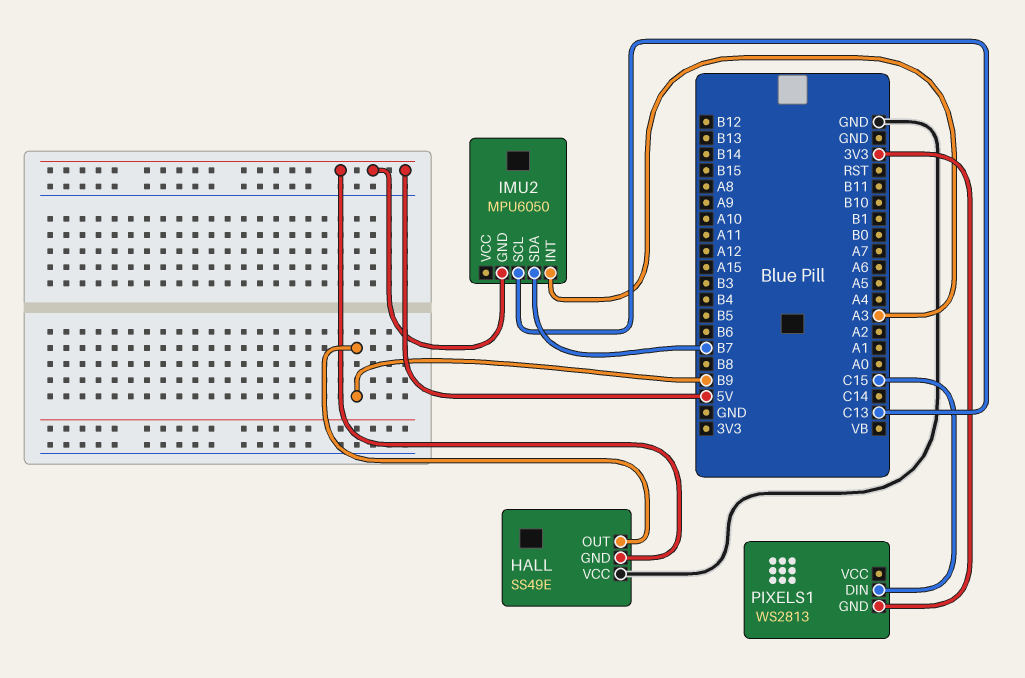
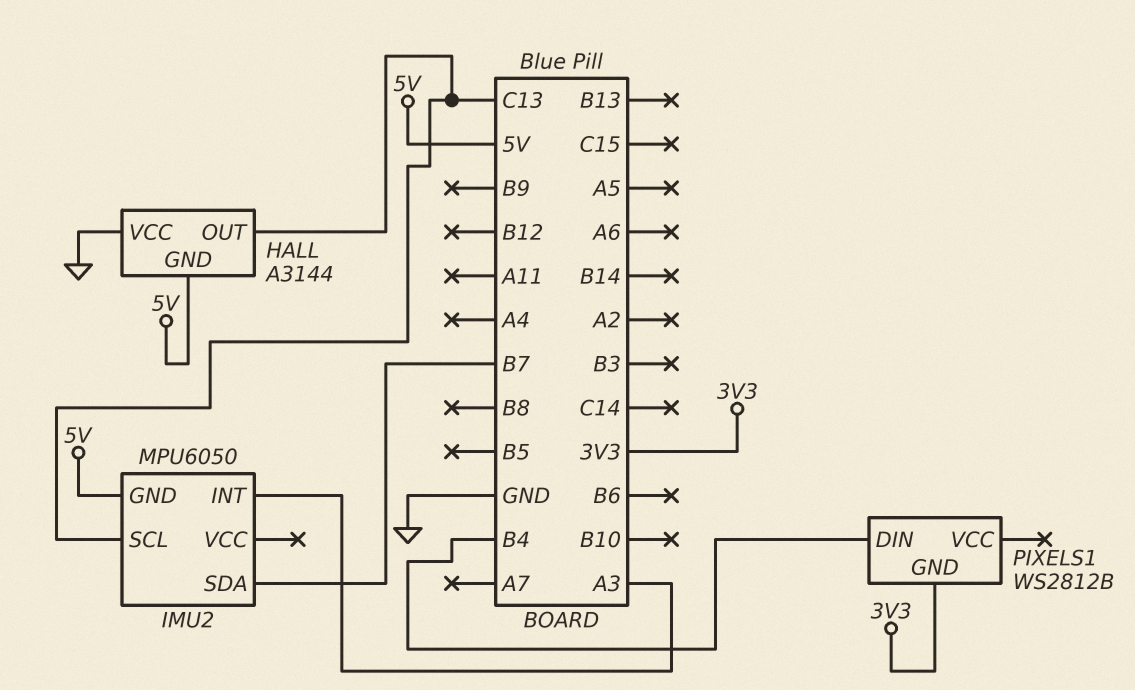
HALL: SS49E -> A3144
HALL pin OUT: B9 -> C13
PIXELS1: WS2813 -> WS2812B
PIXELS1 pin DIN: C15 -> B4

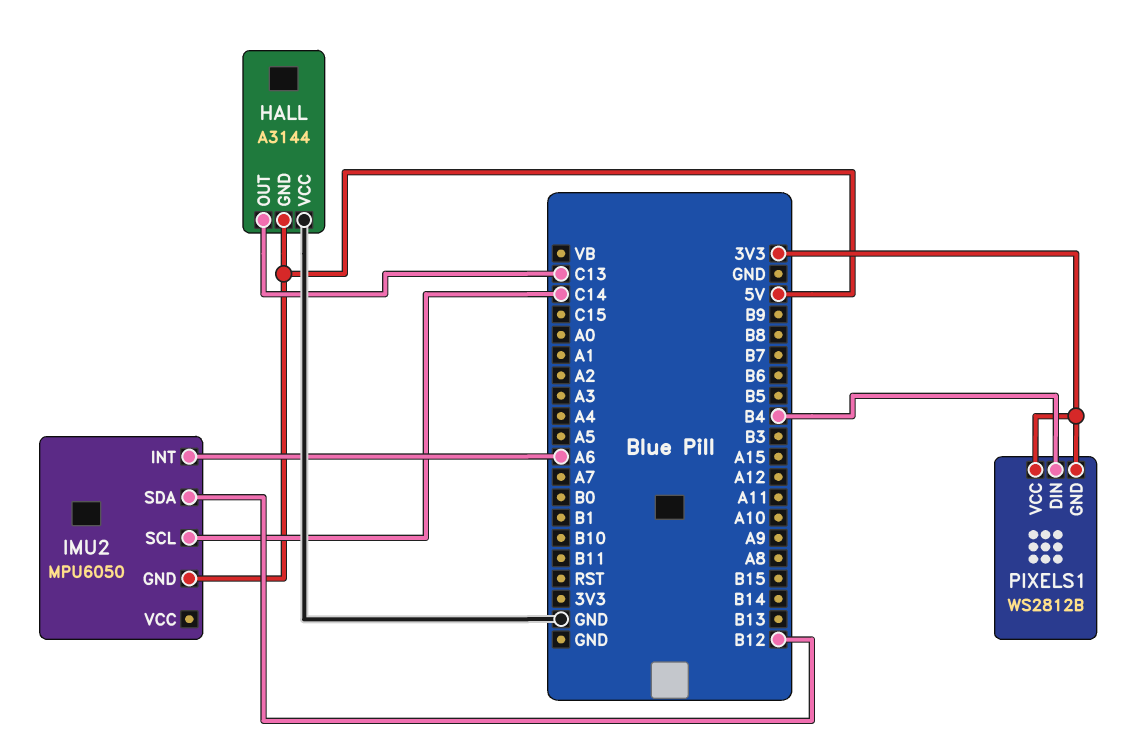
IMU2 pin INT: A3 -> A6
IMU2 pin SCL: C13 -> C14
IMU2 pin SDA: B7 -> B12
PIXELS1 pin VCC: none -> 3V3

